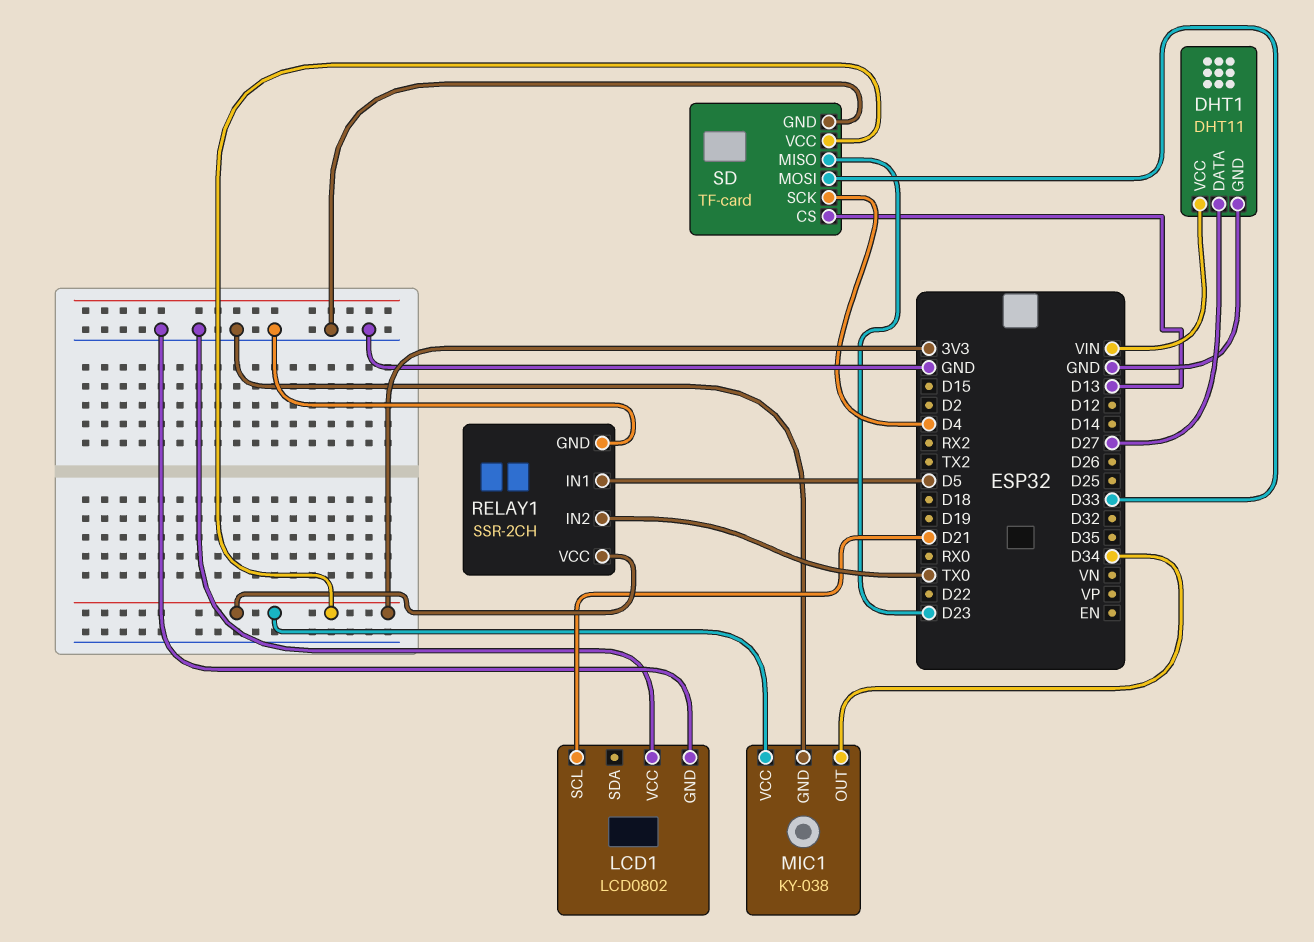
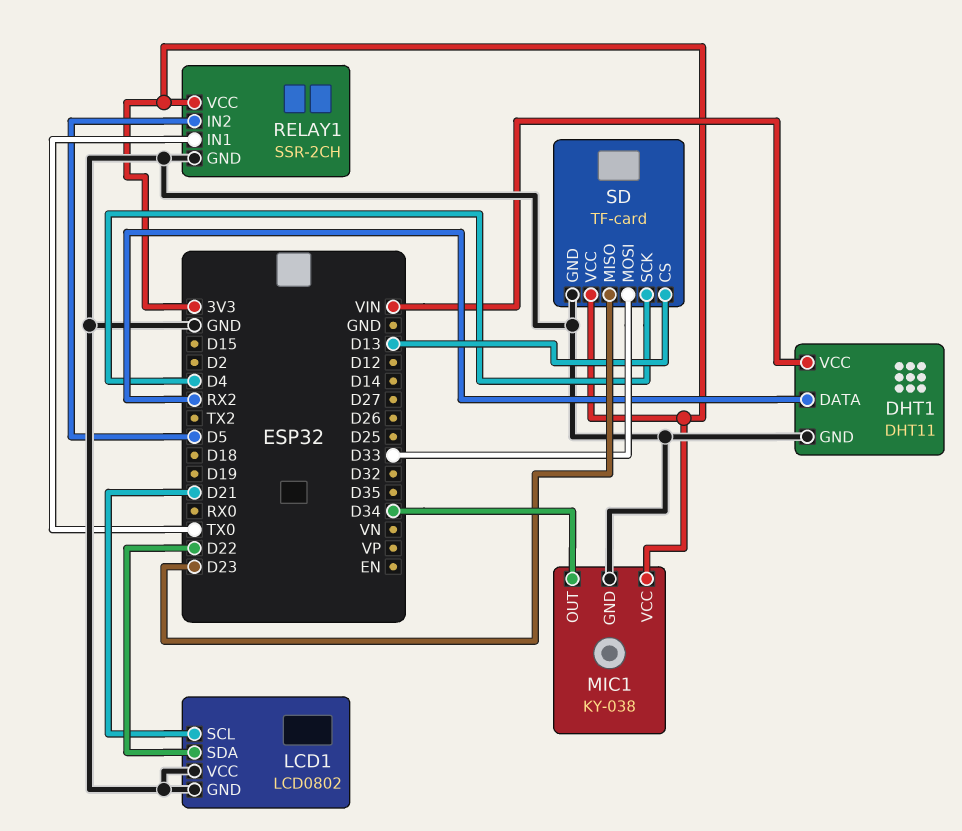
DHT1 pin DATA: D27 -> RX2
LCD1 pin SDA: none -> D22
RELAY1 pin IN1: D5 -> TX0
RELAY1 pin IN2: TX0 -> D5

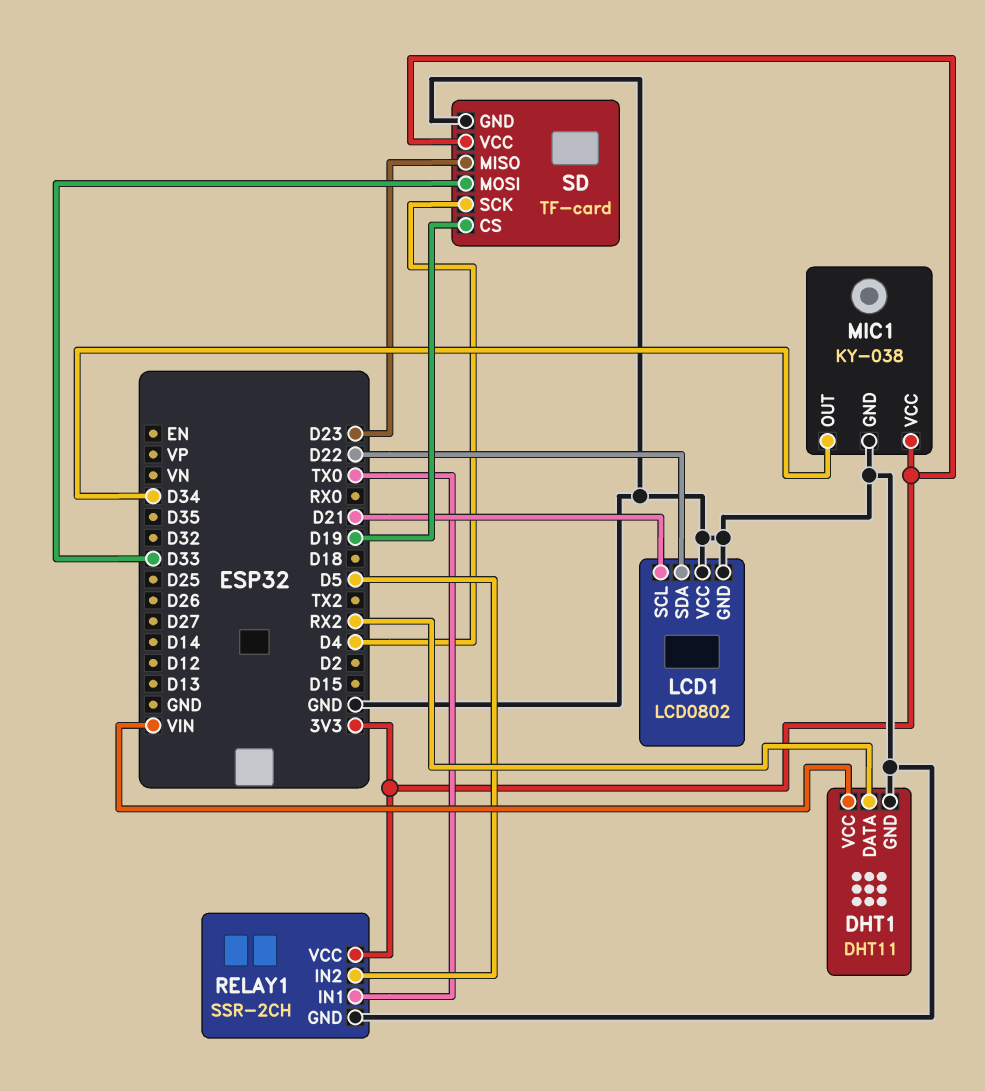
SD pin CS: D13 -> D19

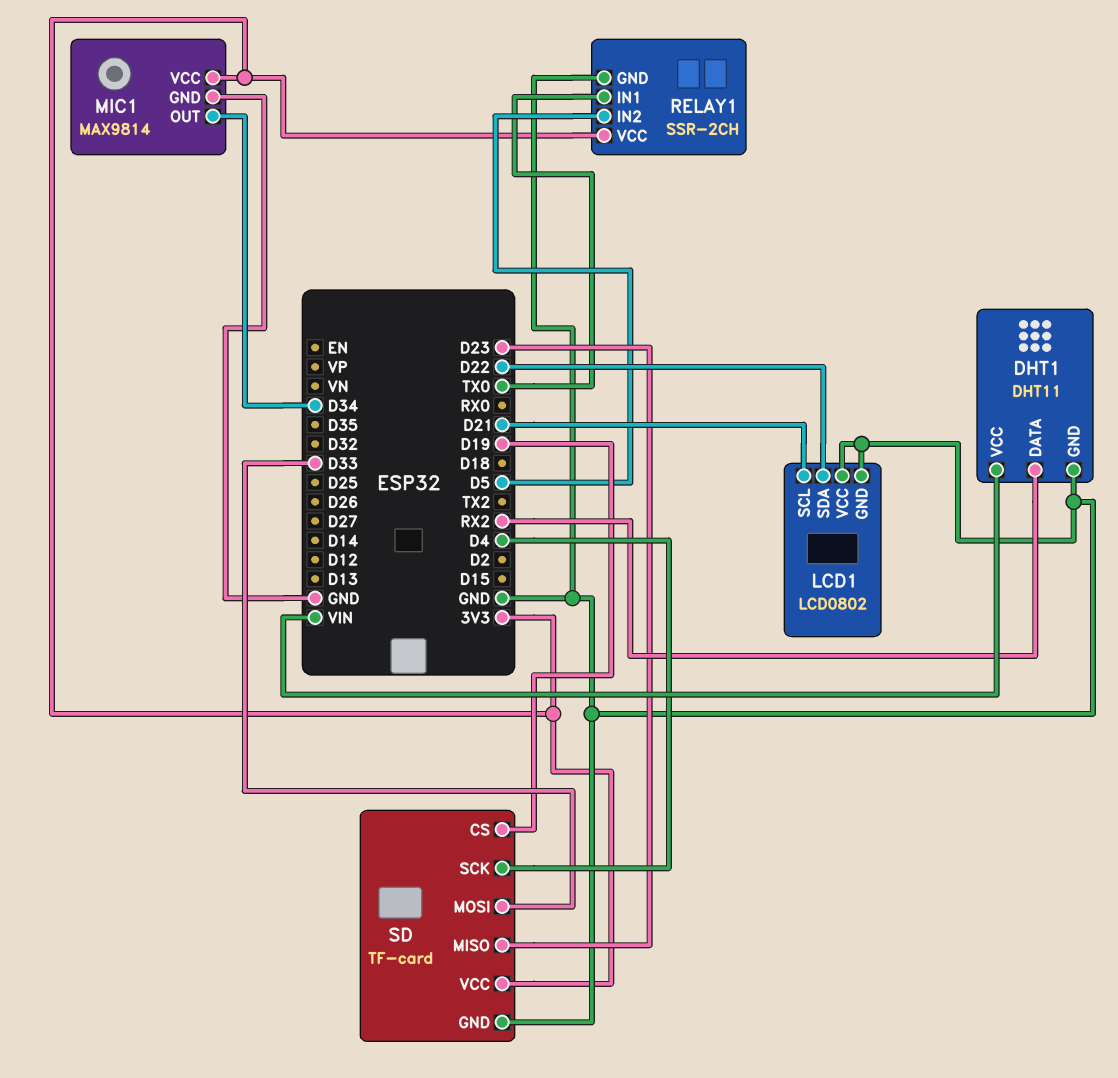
MIC1: KY-038 -> MAX9814

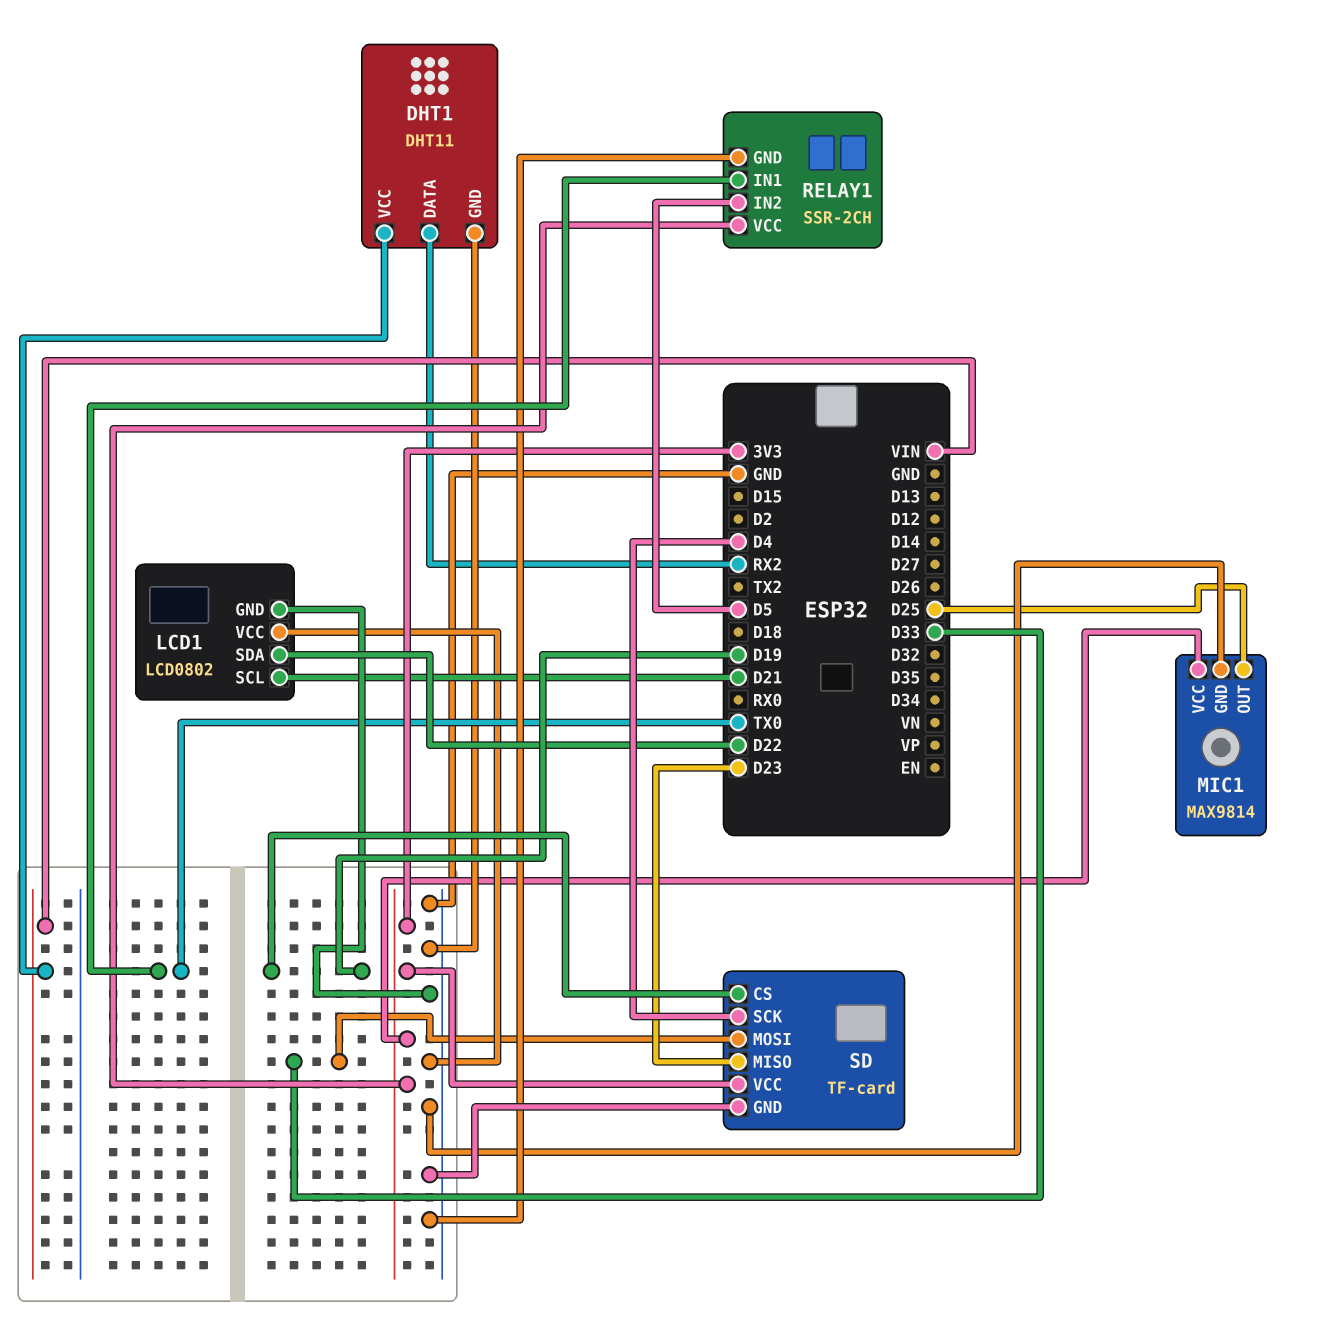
MIC1 pin OUT: D34 -> D25

